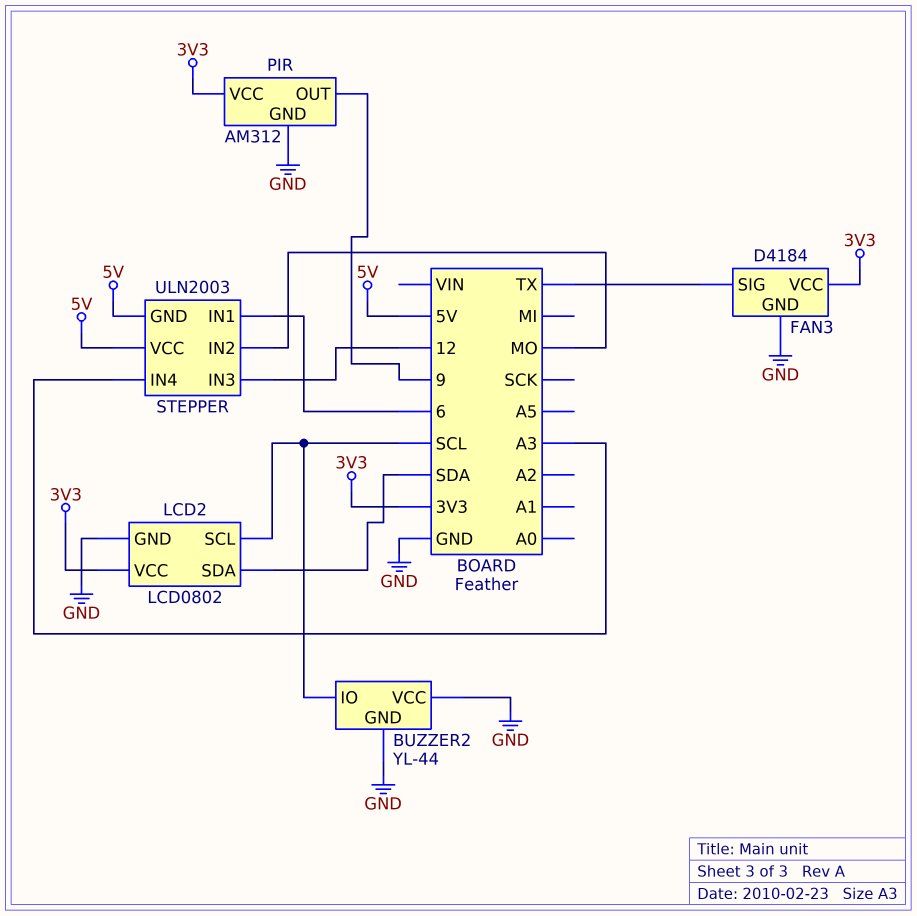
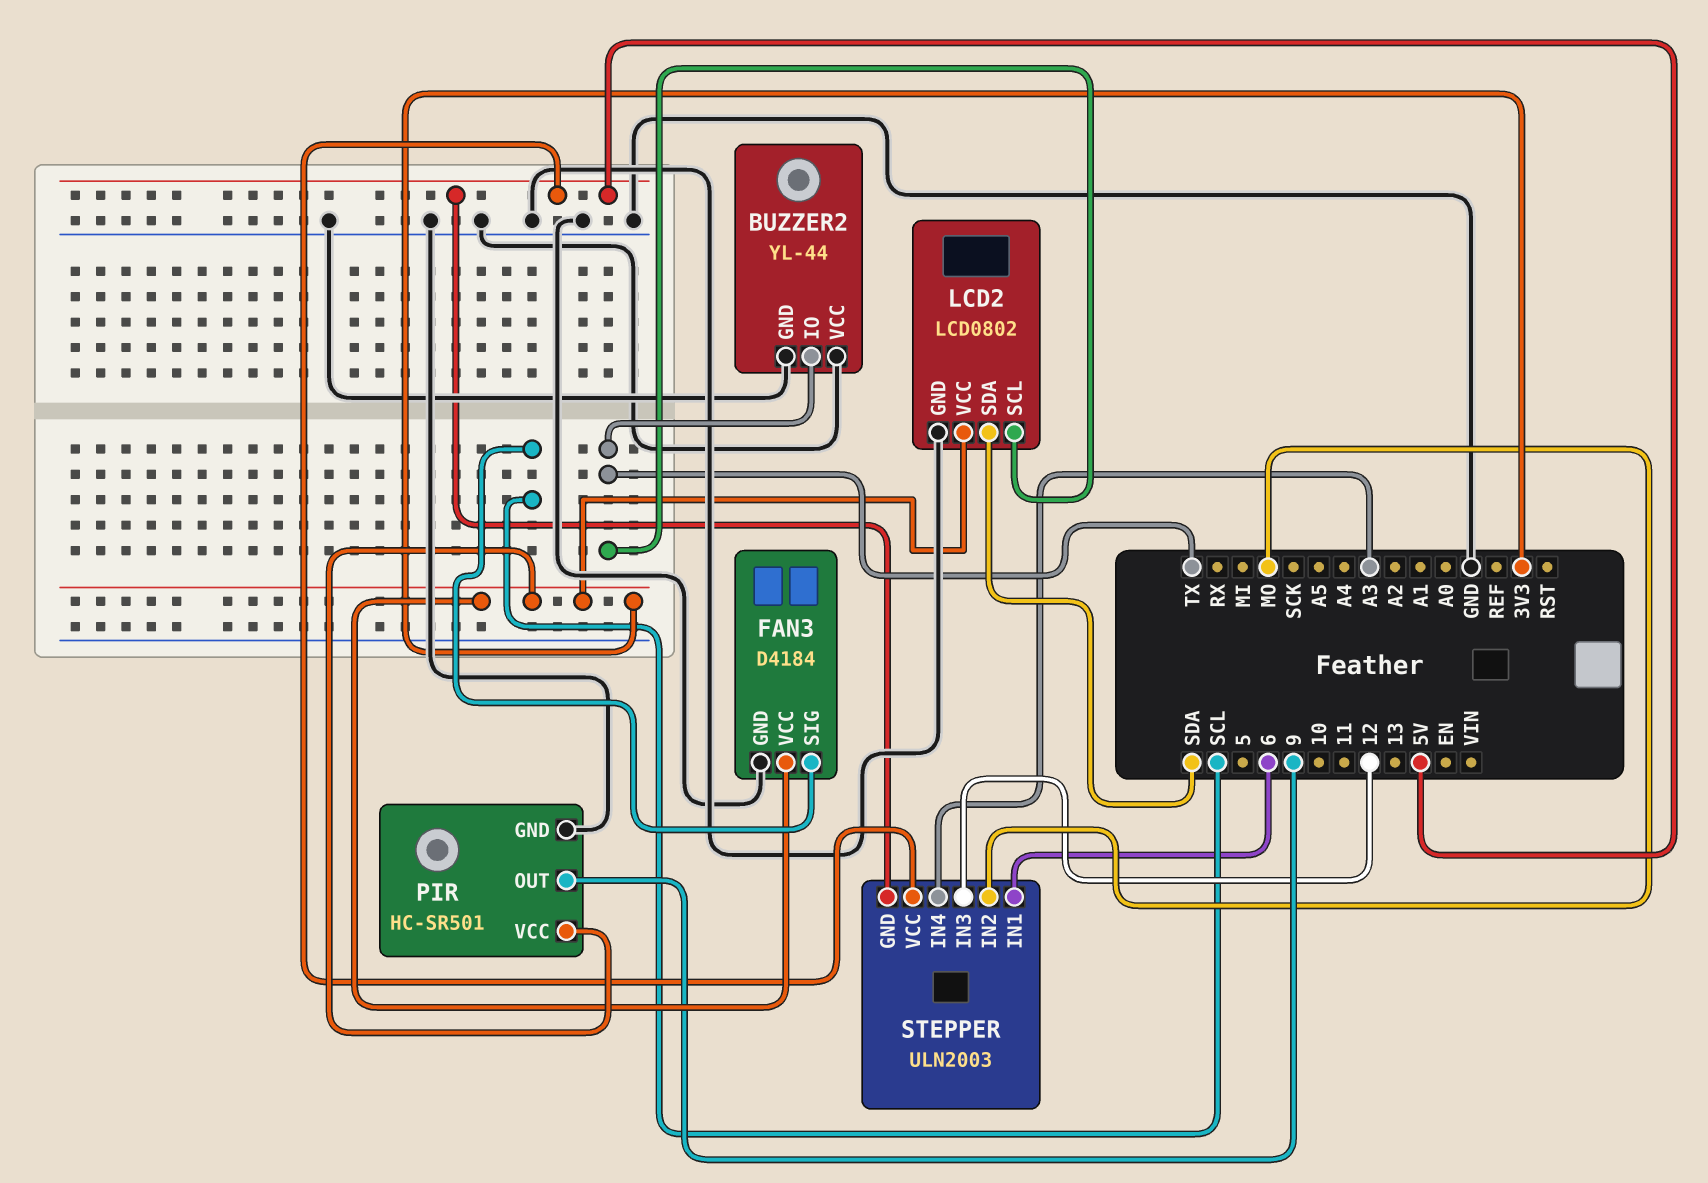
BUZZER2 pin IO: SCL -> TX
FAN3 pin SIG: TX -> SCL
LCD2 pin SCL: SCL -> TX
PIR: AM312 -> HC-SR501

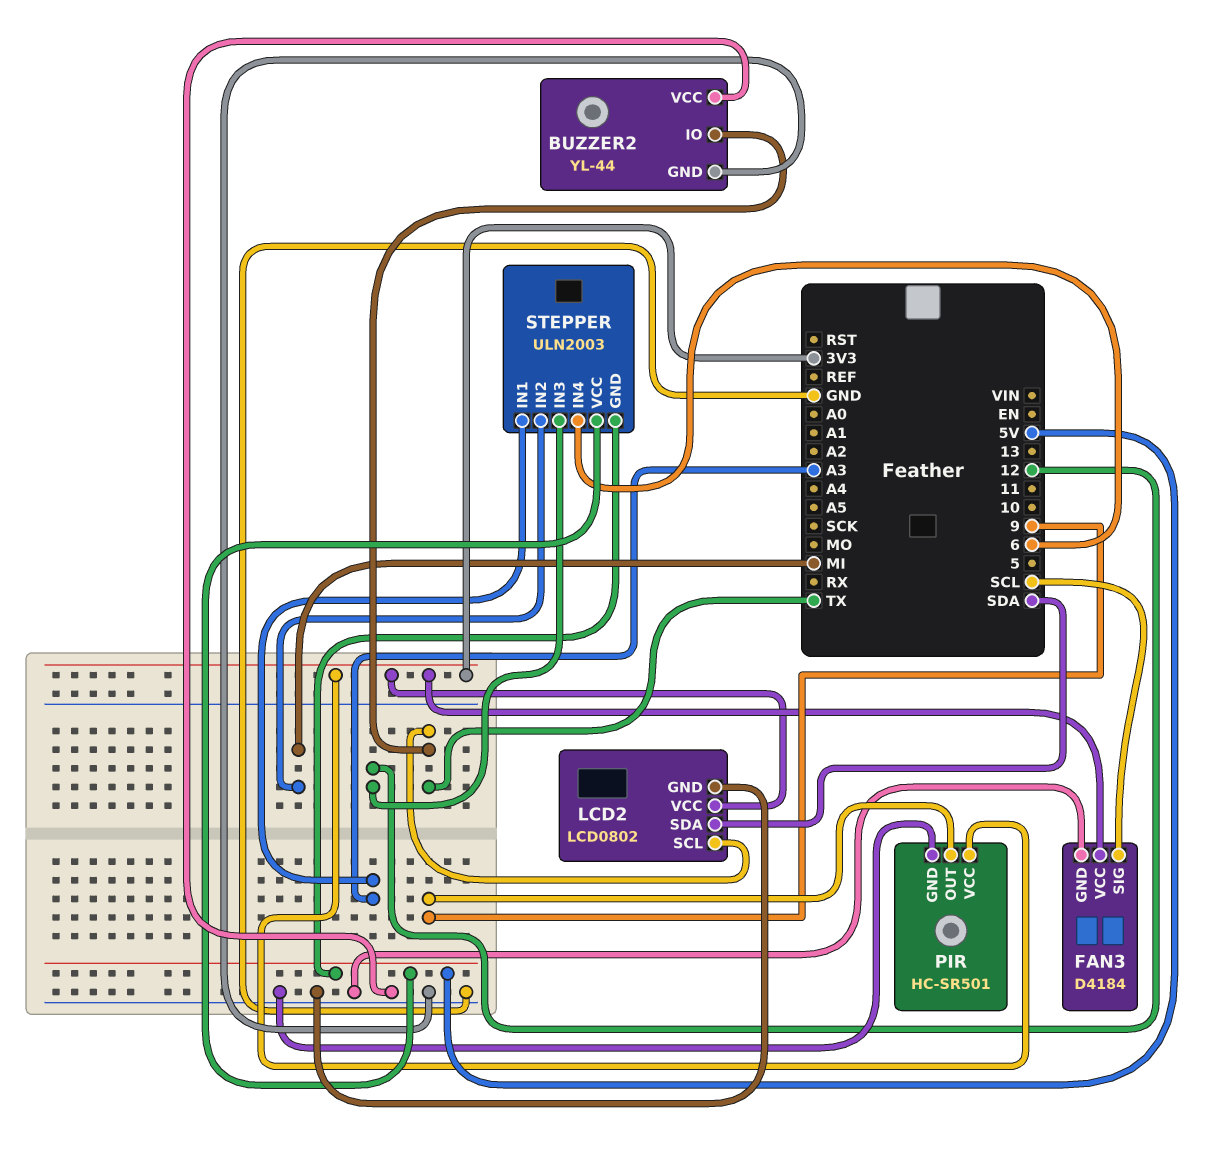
STEPPER pin IN1: 6 -> A3
STEPPER pin IN2: MO -> MI
STEPPER pin IN4: A3 -> 6

